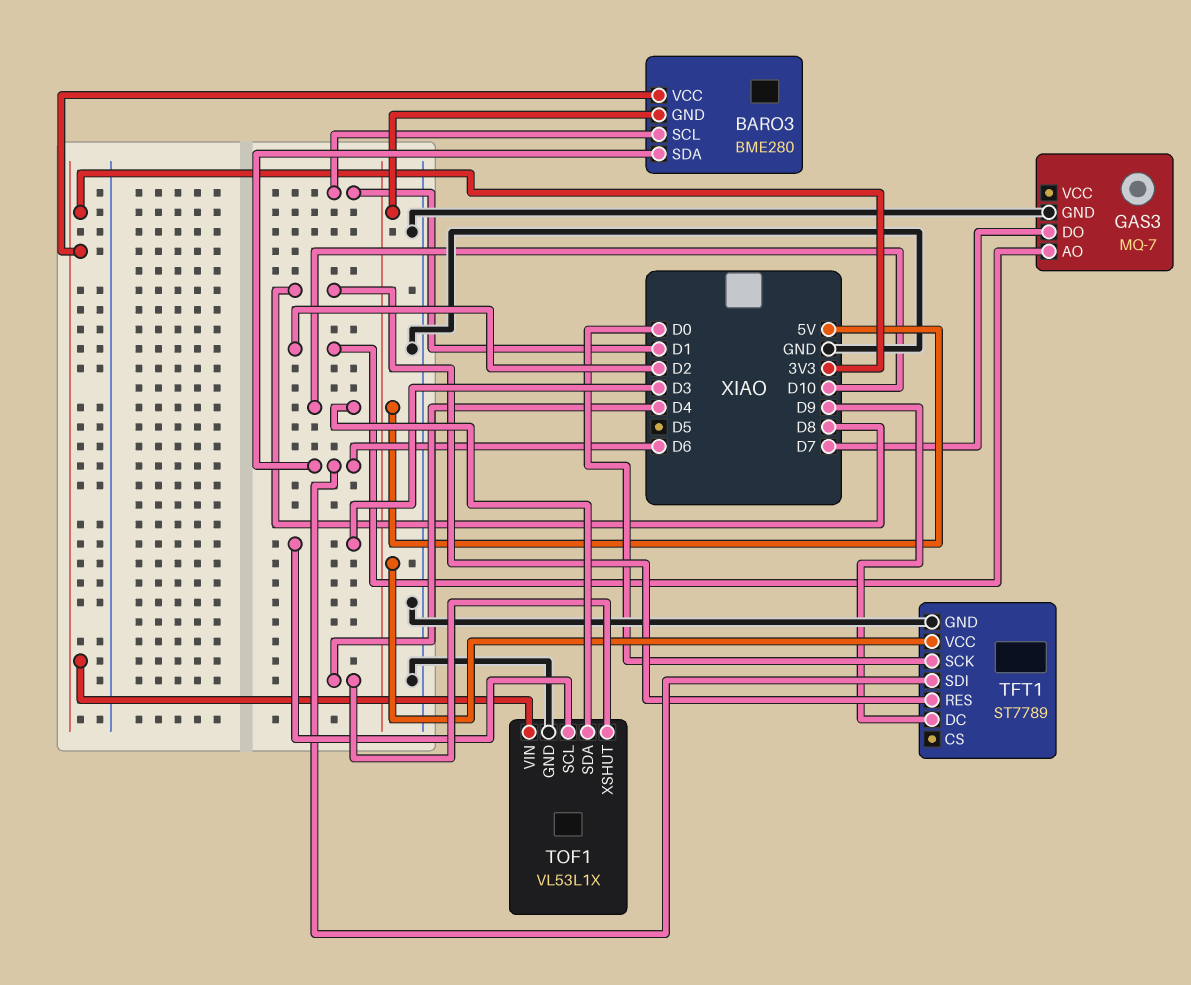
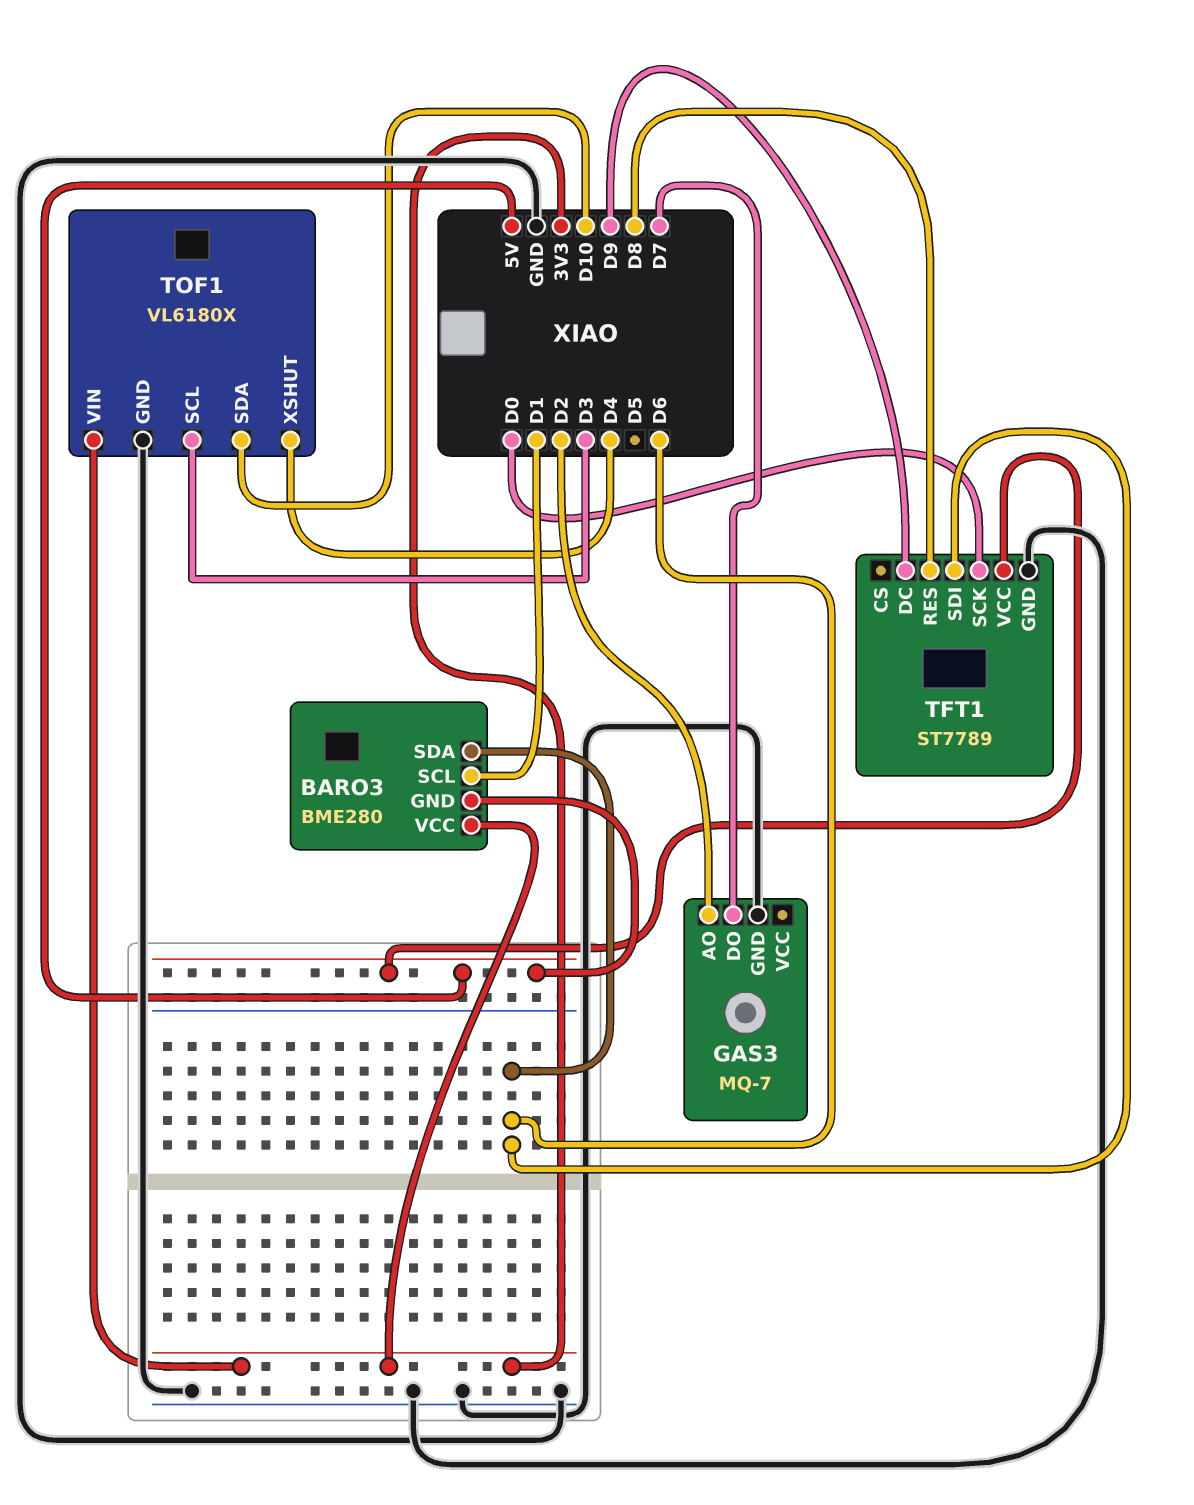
TOF1: VL53L1X -> VL6180X

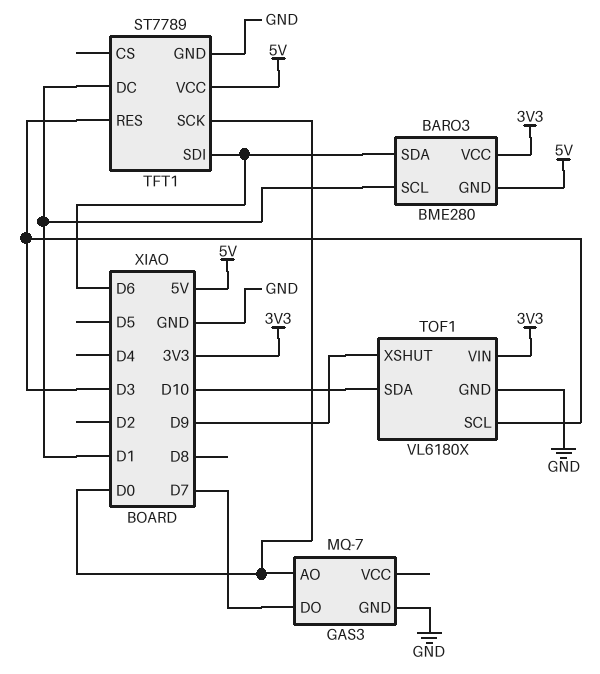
GAS3 pin AO: D2 -> D0
TFT1 pin DC: D9 -> D1
TFT1 pin RES: D8 -> D3
TOF1 pin XSHUT: D4 -> D9

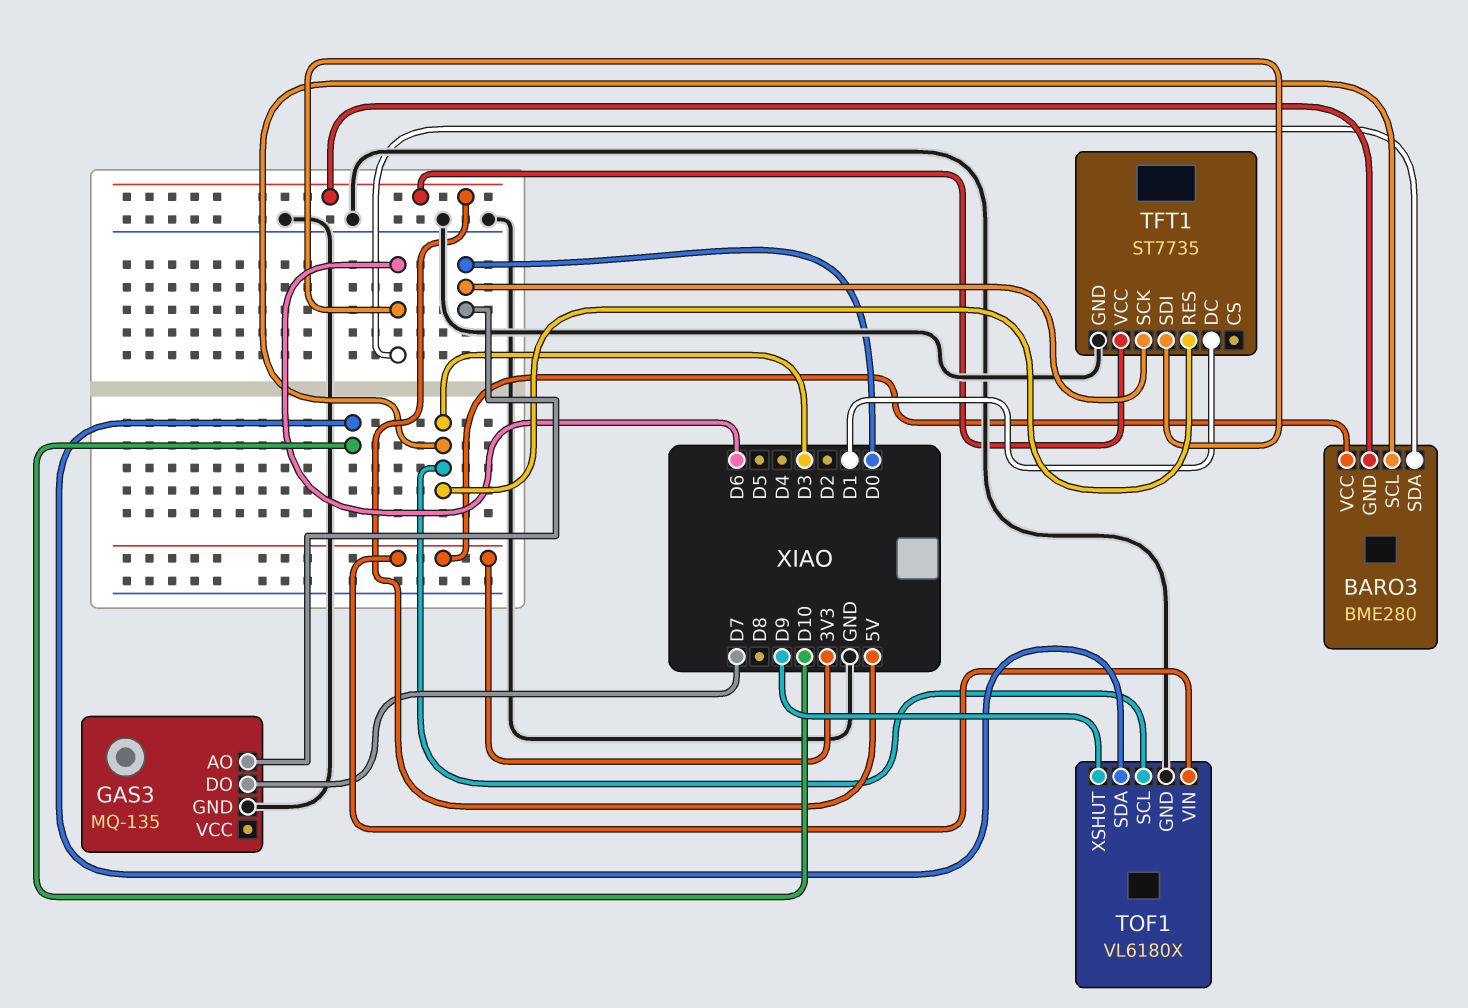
BARO3 pin SCL: D1 -> D3
GAS3: MQ-7 -> MQ-135
TFT1: ST7789 -> ST7735

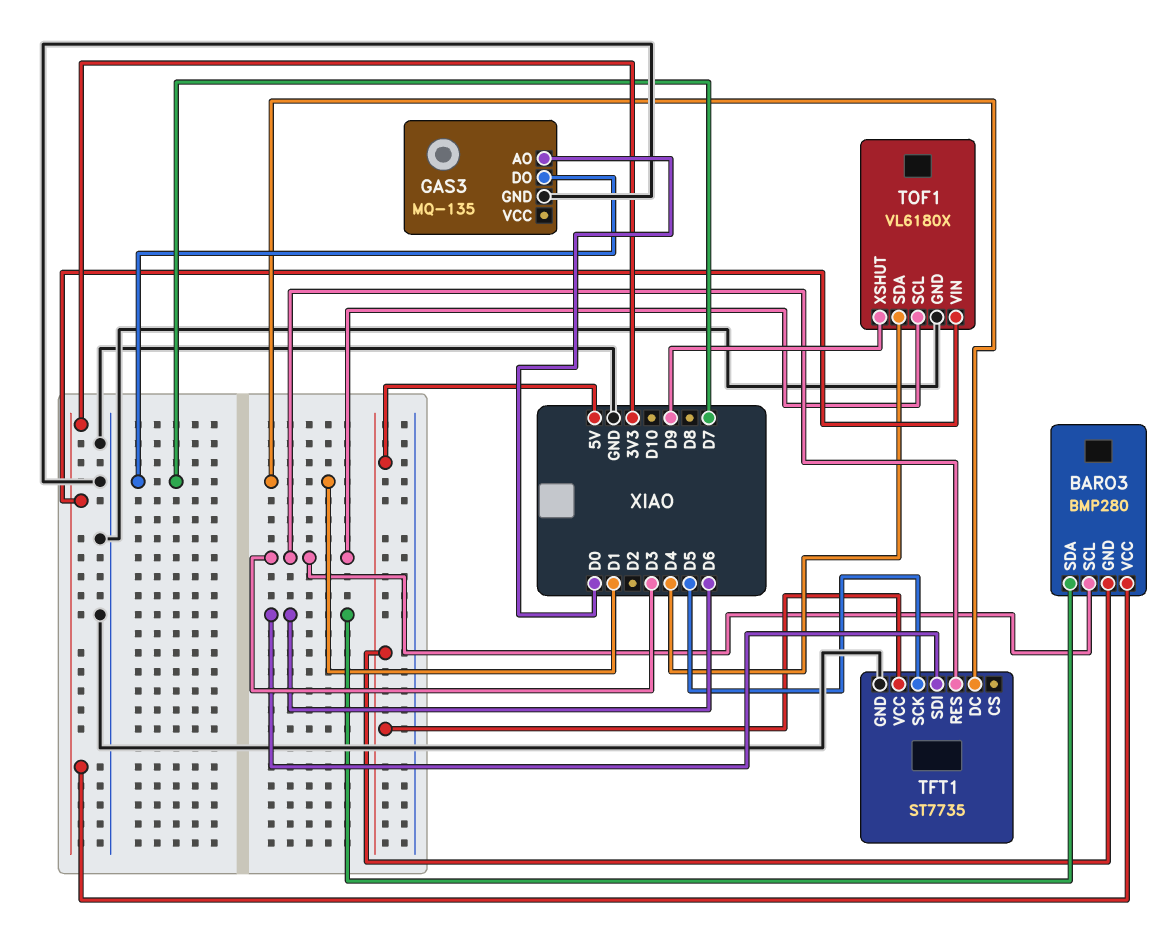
BARO3: BME280 -> BMP280
TFT1 pin SCK: D0 -> D5
TOF1 pin SDA: D10 -> D4

